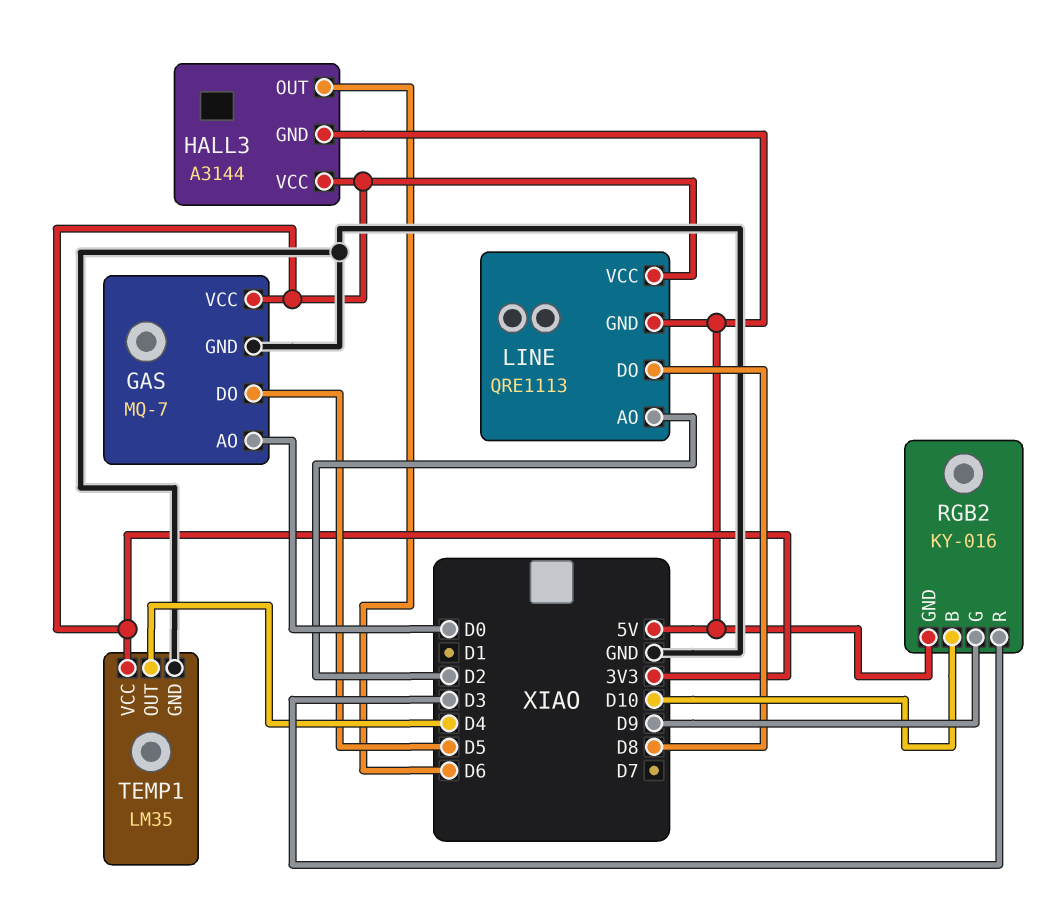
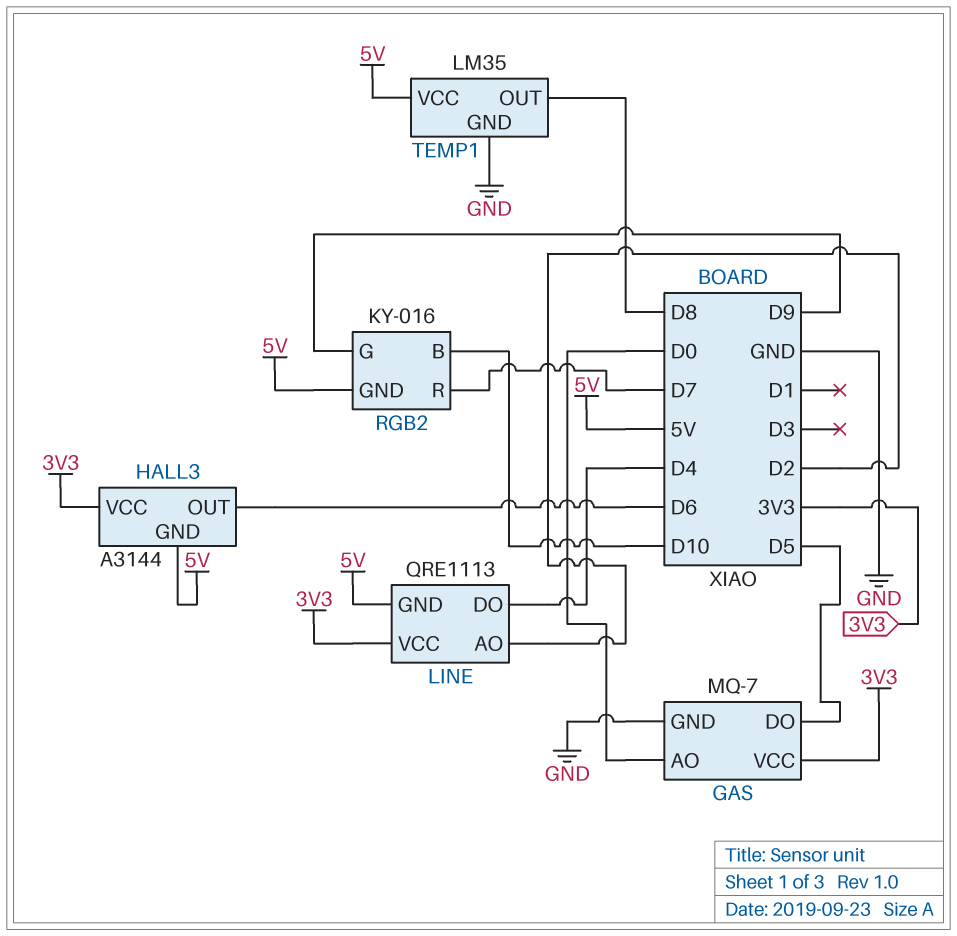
LINE pin DO: D8 -> D4
RGB2 pin R: D3 -> D7
TEMP1 pin OUT: D4 -> D8
TEMP1 pin VCC: 3V3 -> 5V

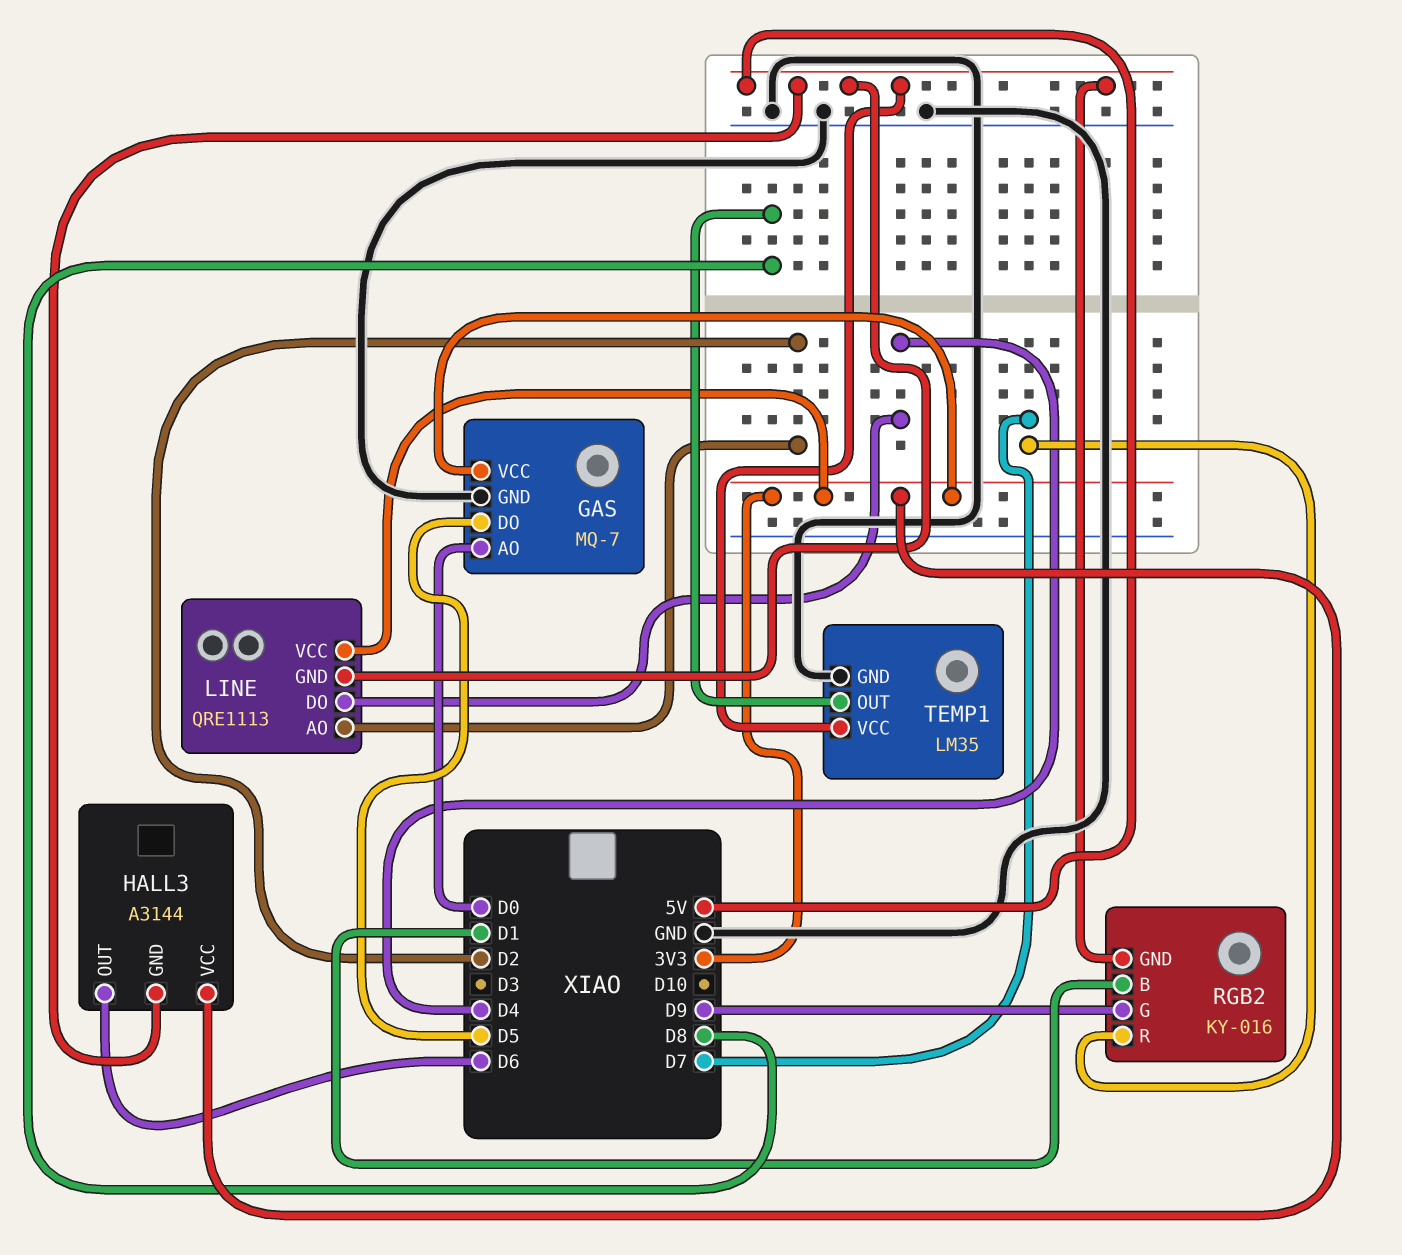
RGB2 pin B: D10 -> D1

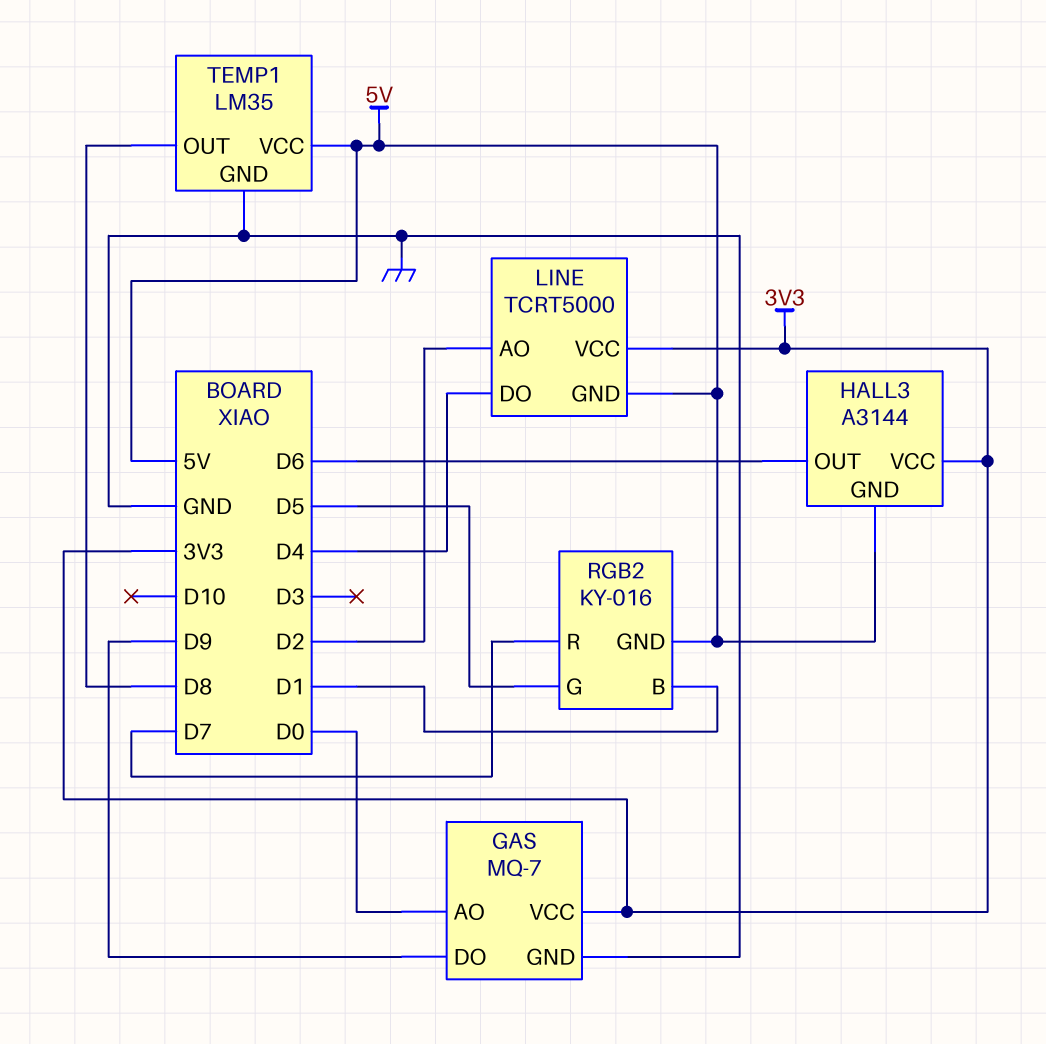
GAS pin DO: D5 -> D9
LINE: QRE1113 -> TCRT5000
RGB2 pin G: D9 -> D5

